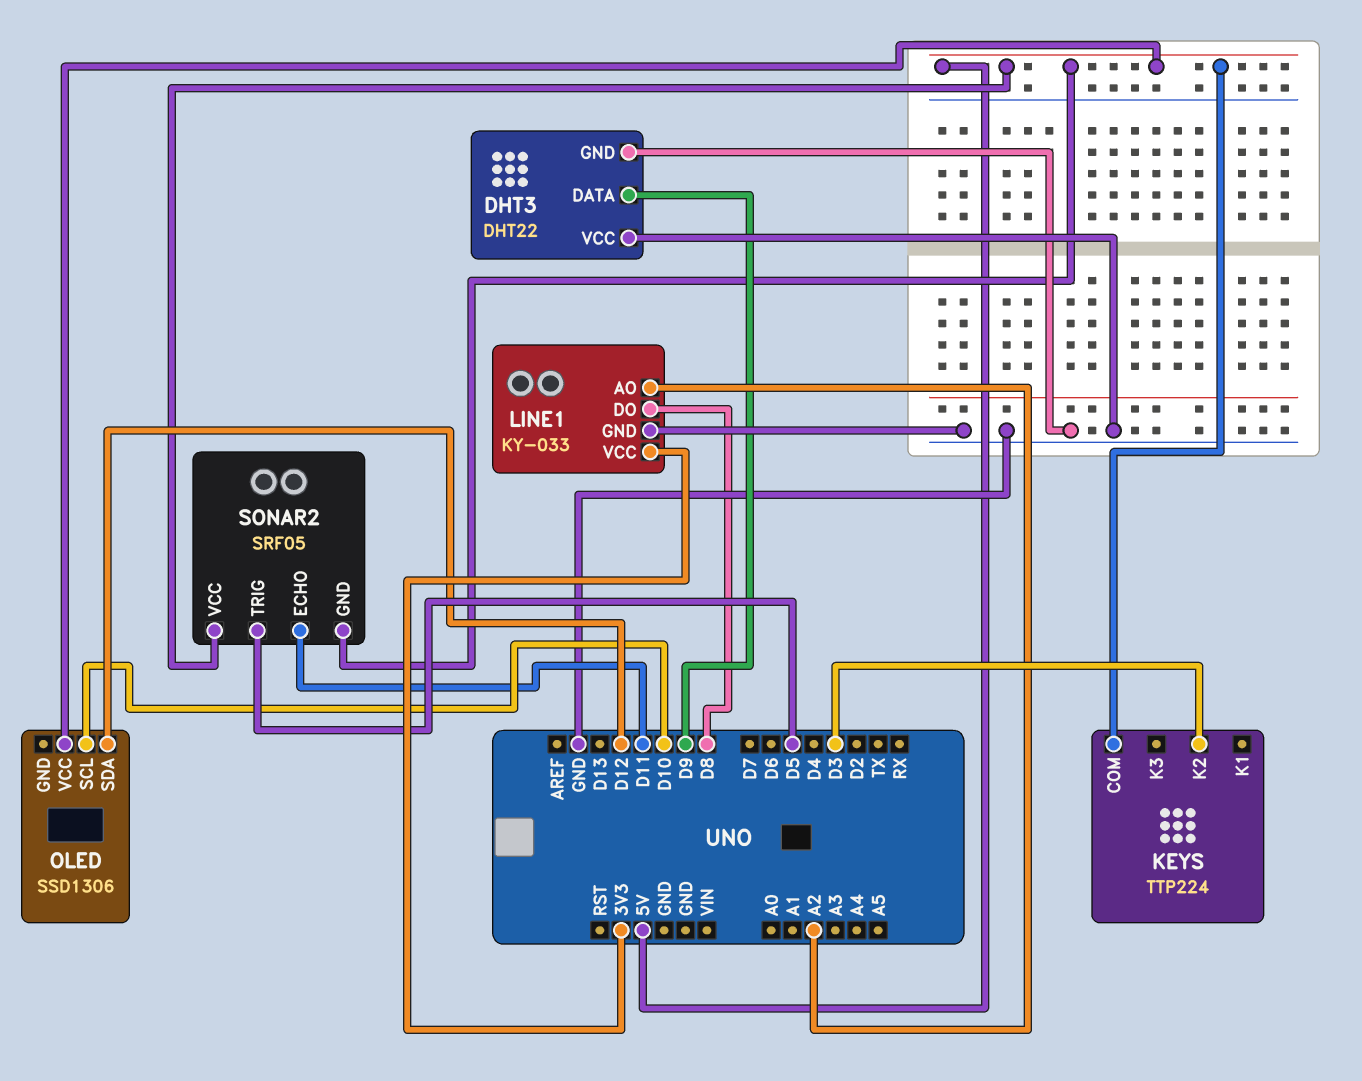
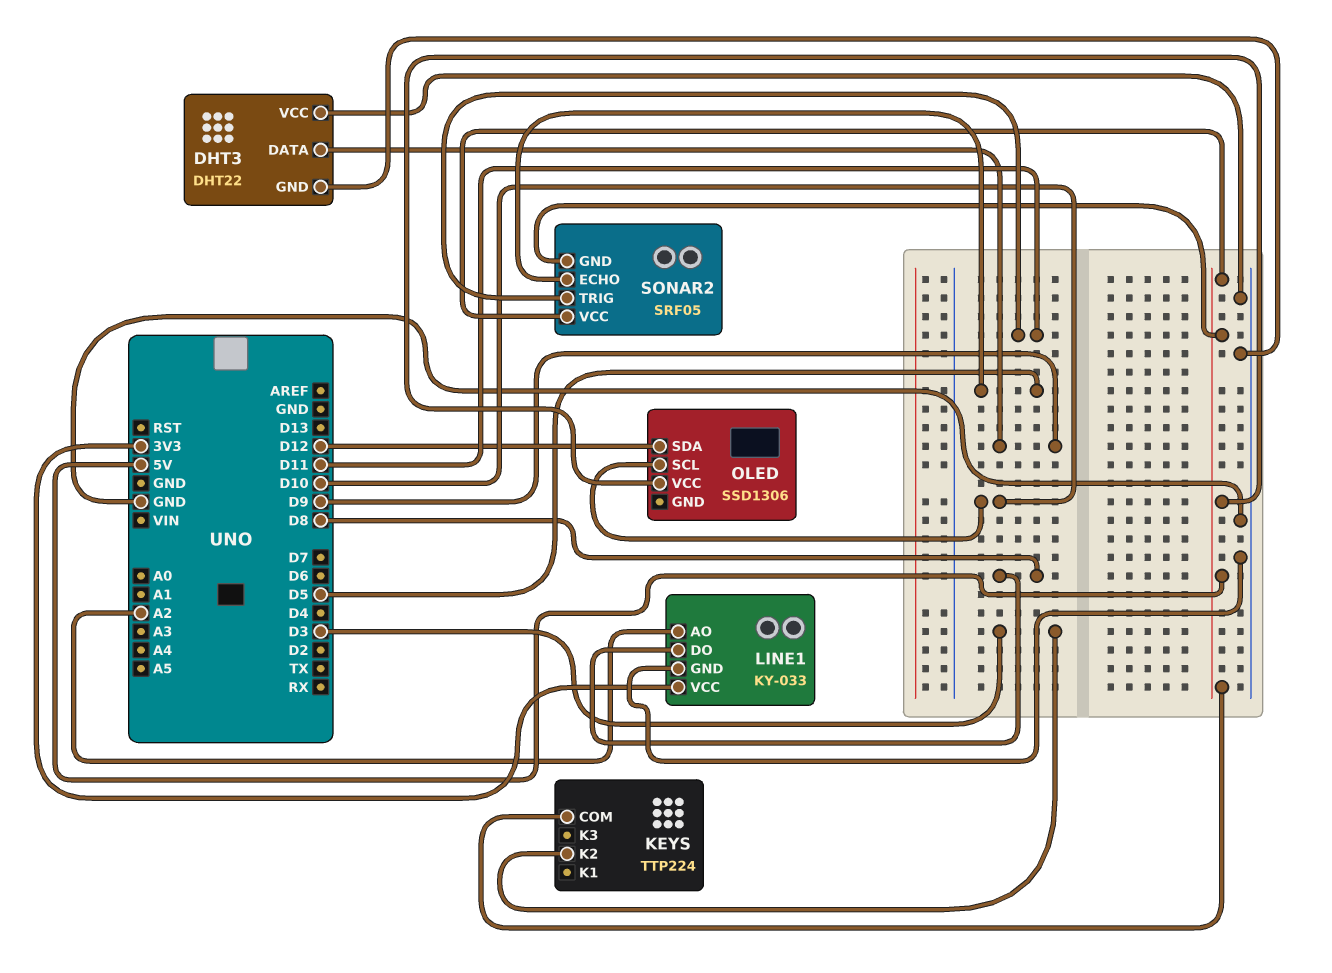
SONAR2 pin ECHO: D11 -> D5
SONAR2 pin TRIG: D5 -> D11

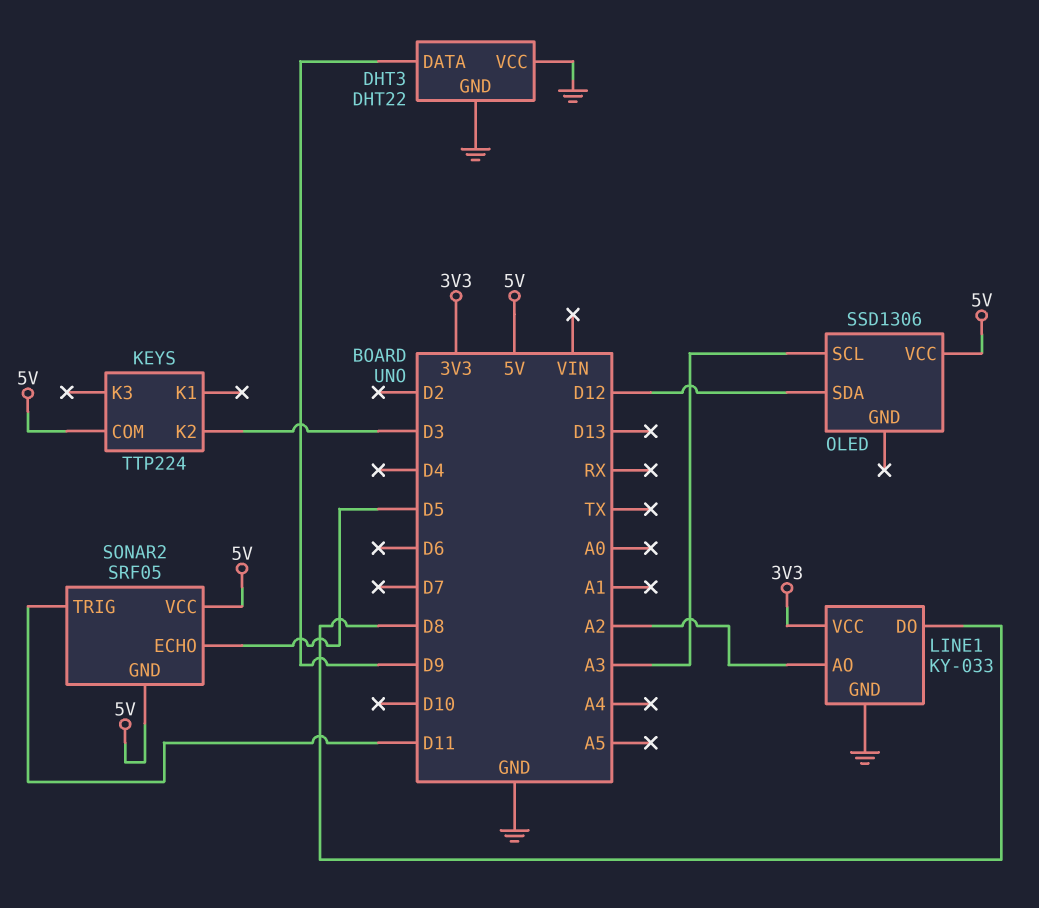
OLED pin SCL: D10 -> A3

